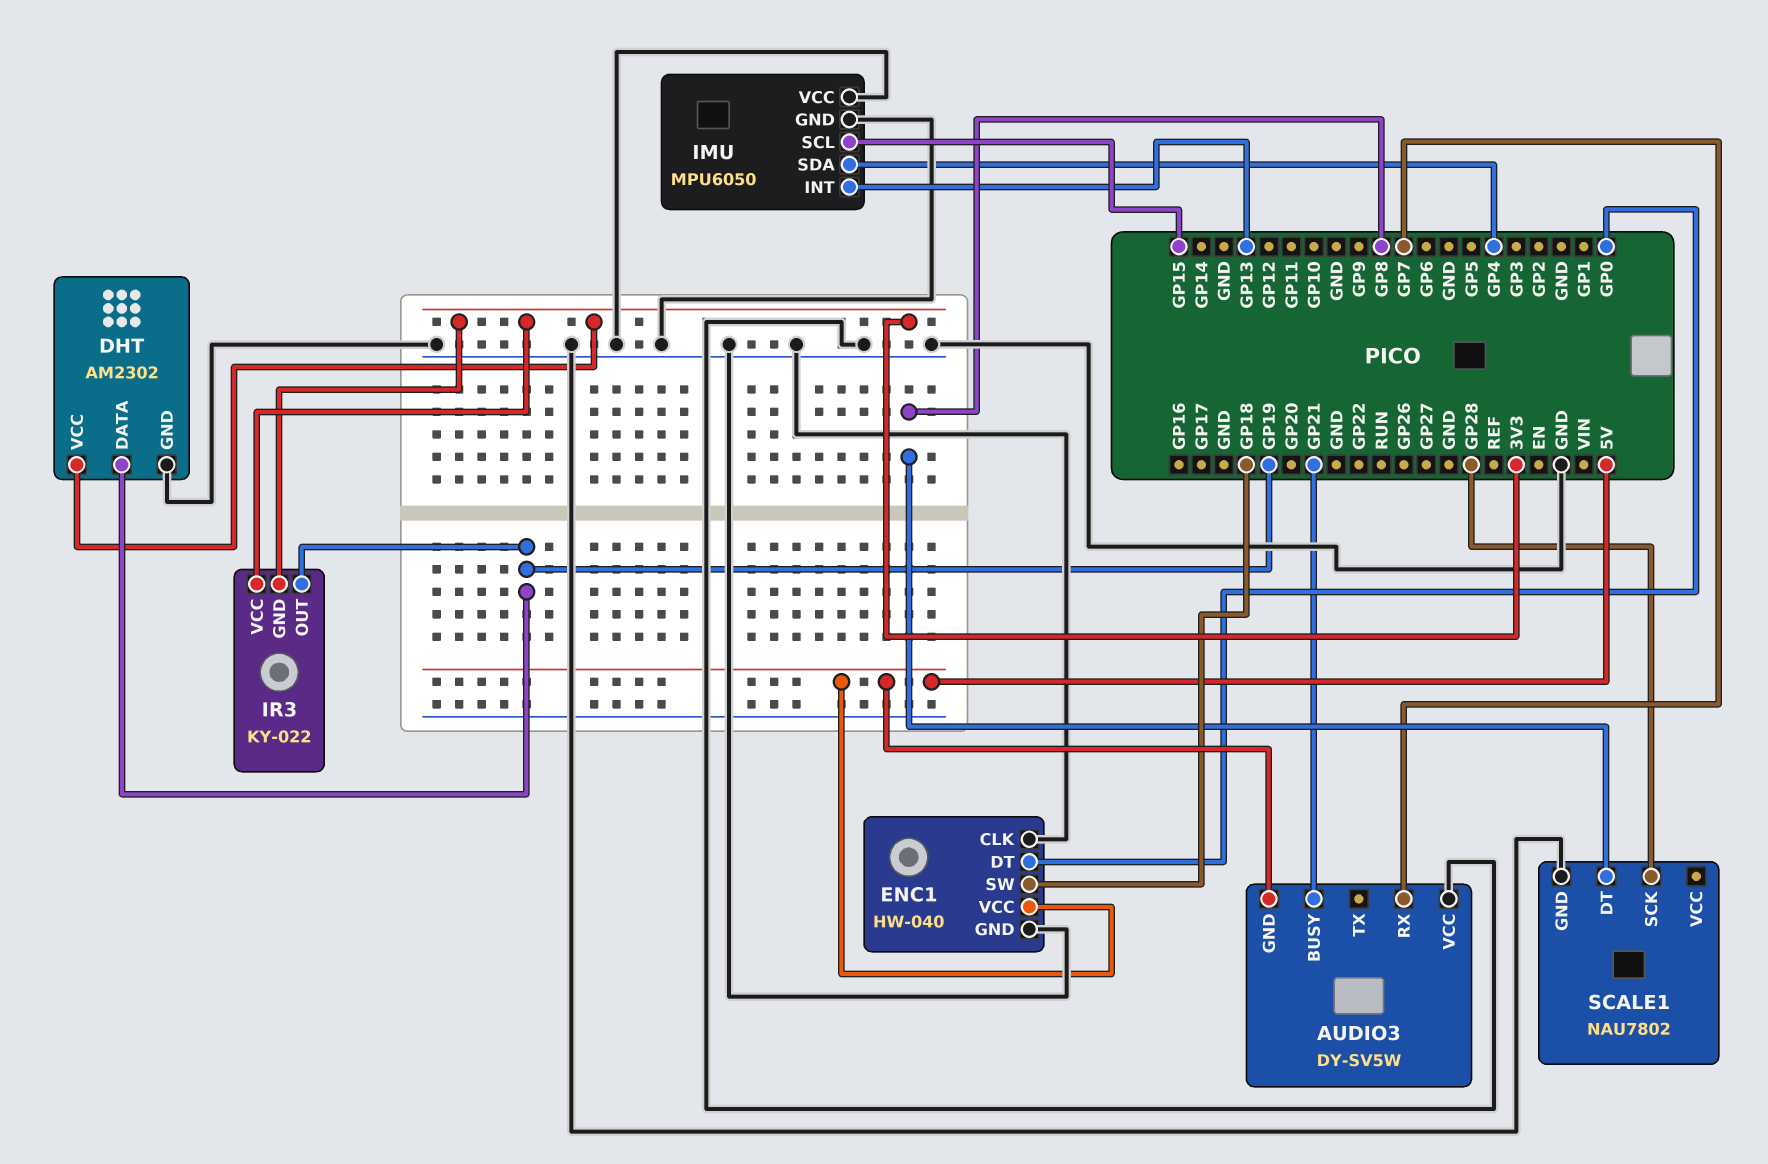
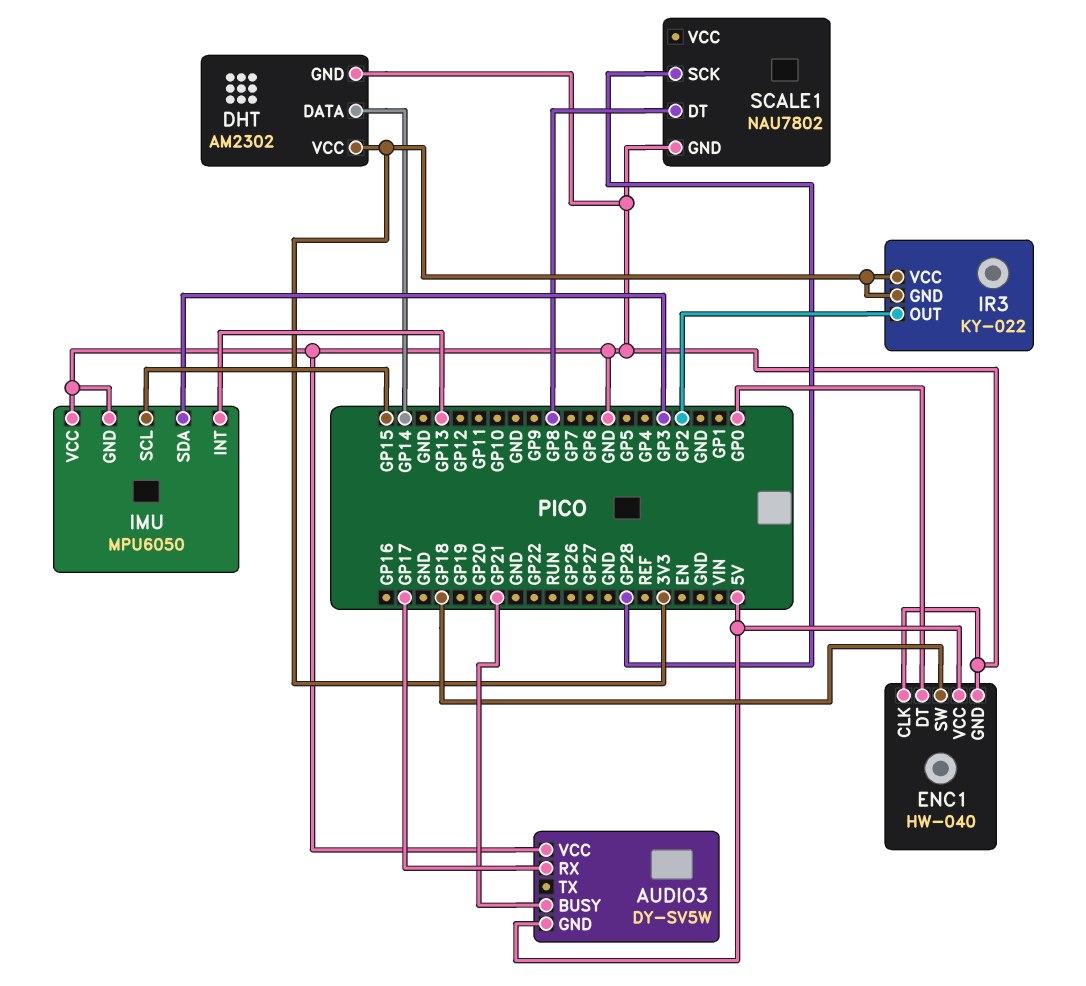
AUDIO3 pin RX: GP7 -> GP17
DHT pin DATA: GP19 -> GP14
IMU pin SDA: GP4 -> GP3
IR3 pin OUT: GP19 -> GP2

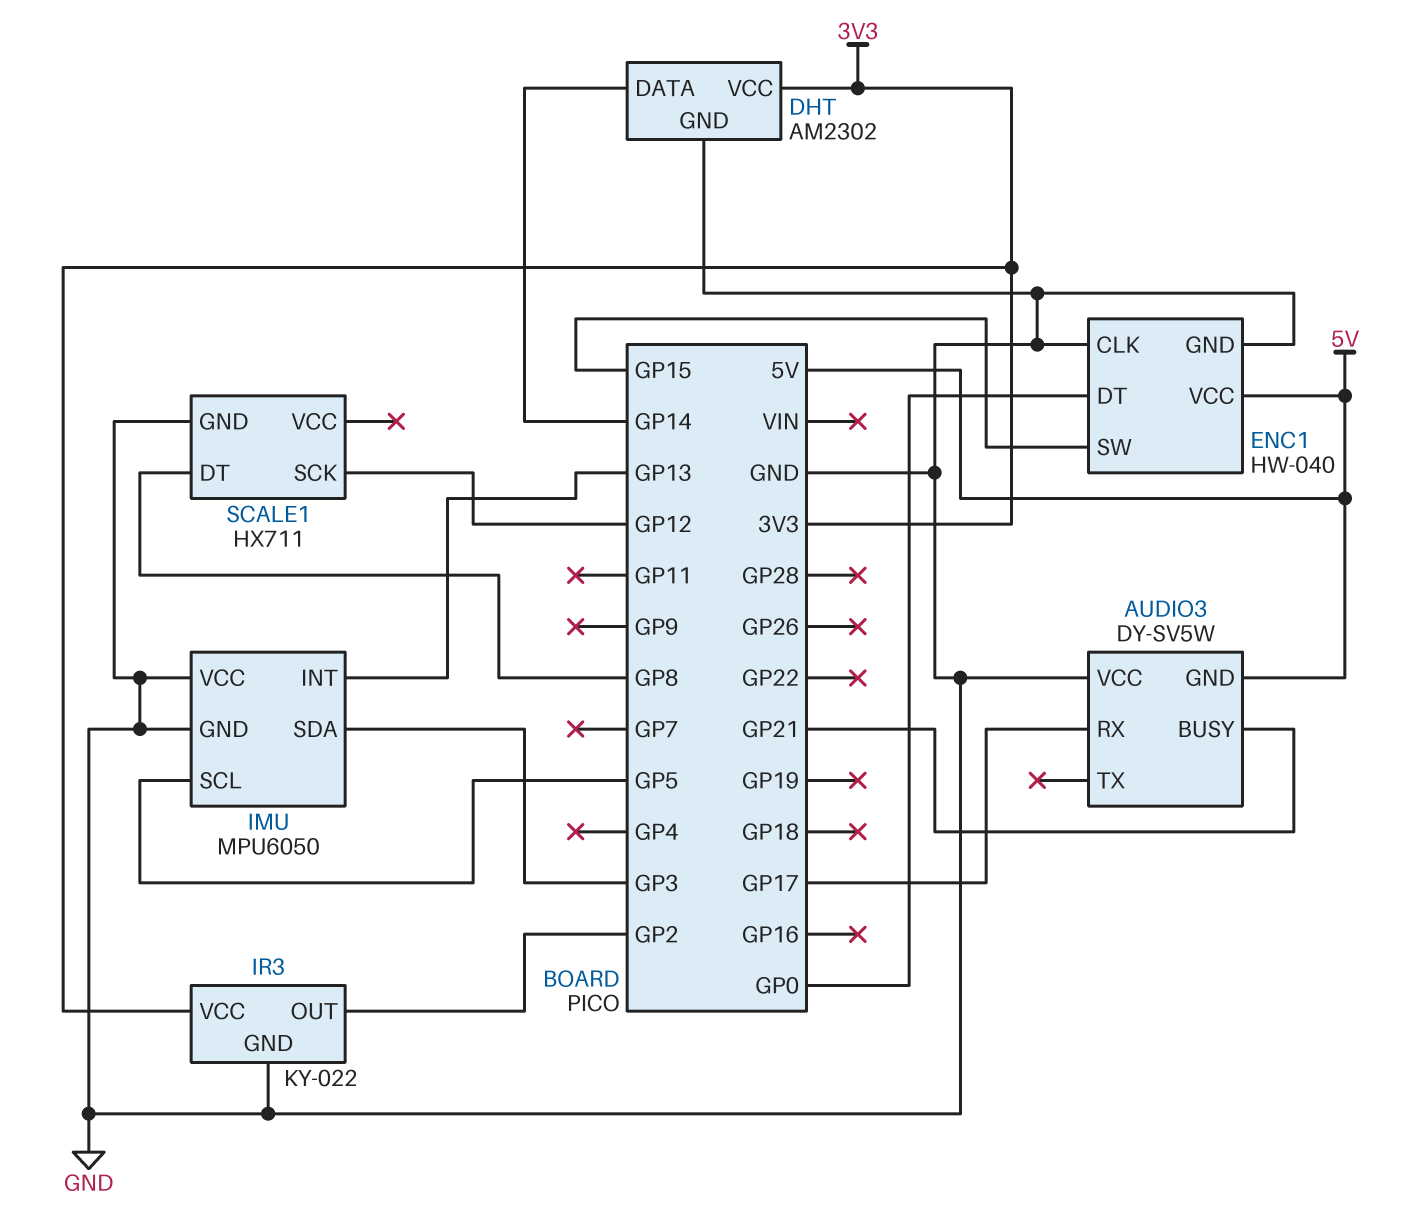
ENC1 pin SW: GP18 -> GP15
IMU pin SCL: GP15 -> GP5
IR3 pin GND: 3V3 -> GND
SCALE1: NAU7802 -> HX711
SCALE1 pin SCK: GP28 -> GP12

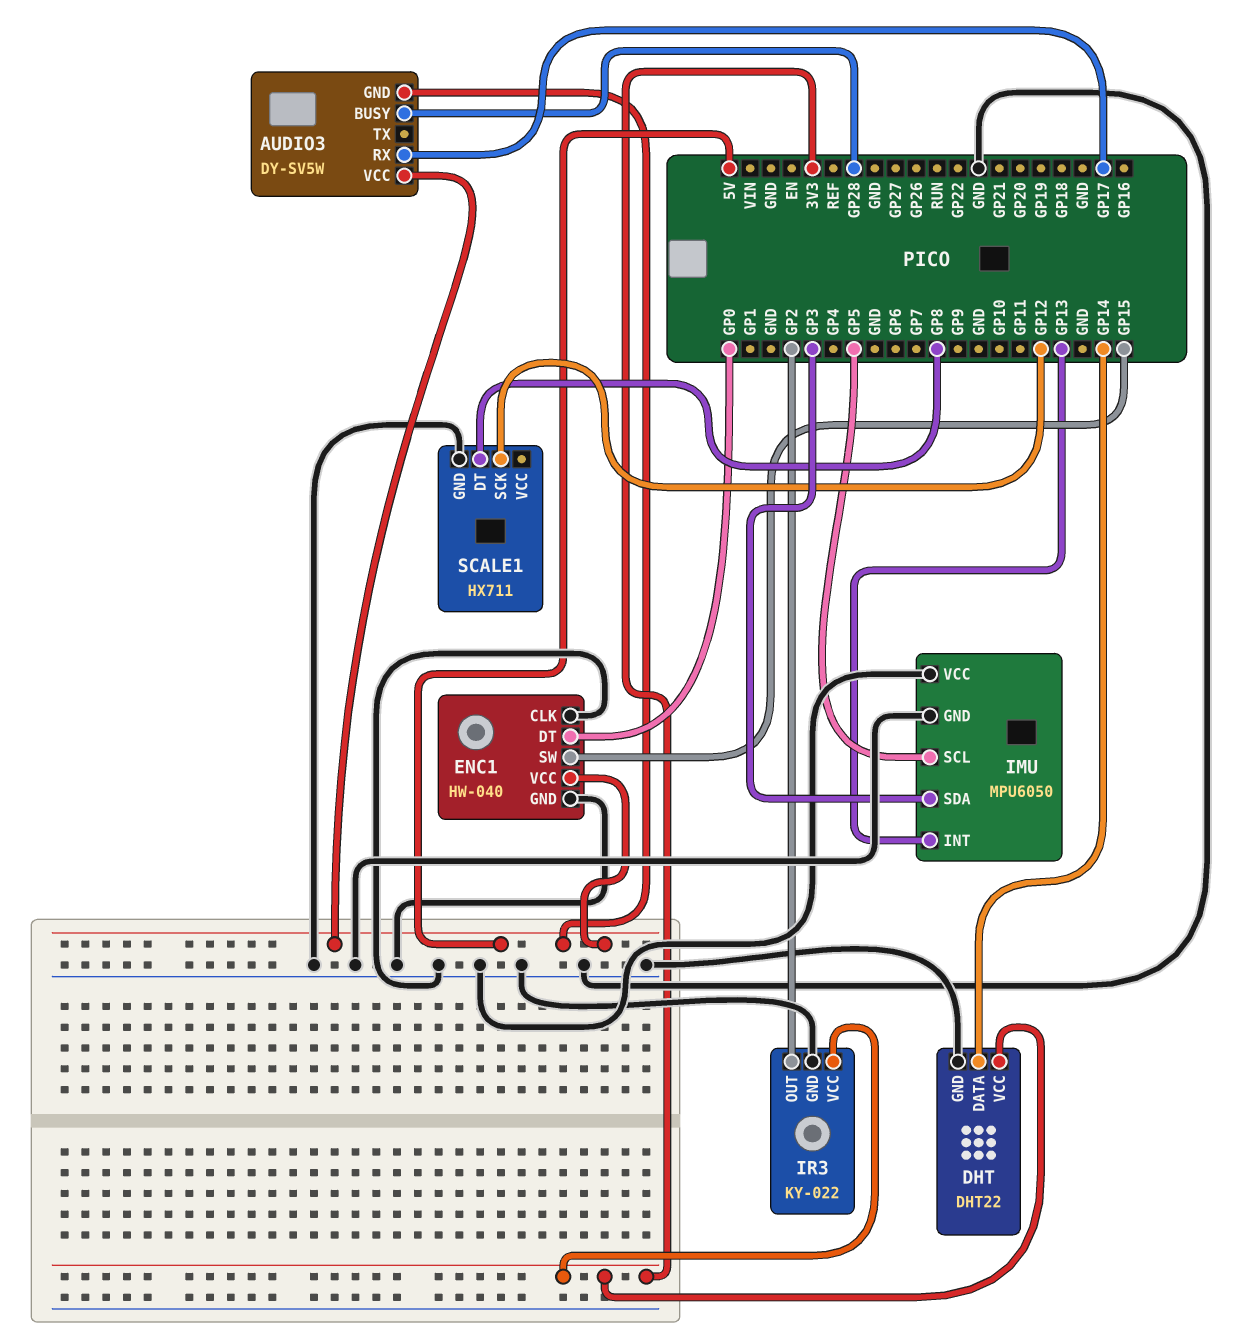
AUDIO3 pin BUSY: GP21 -> GP28
AUDIO3 pin VCC: GND -> 5V
DHT: AM2302 -> DHT22

